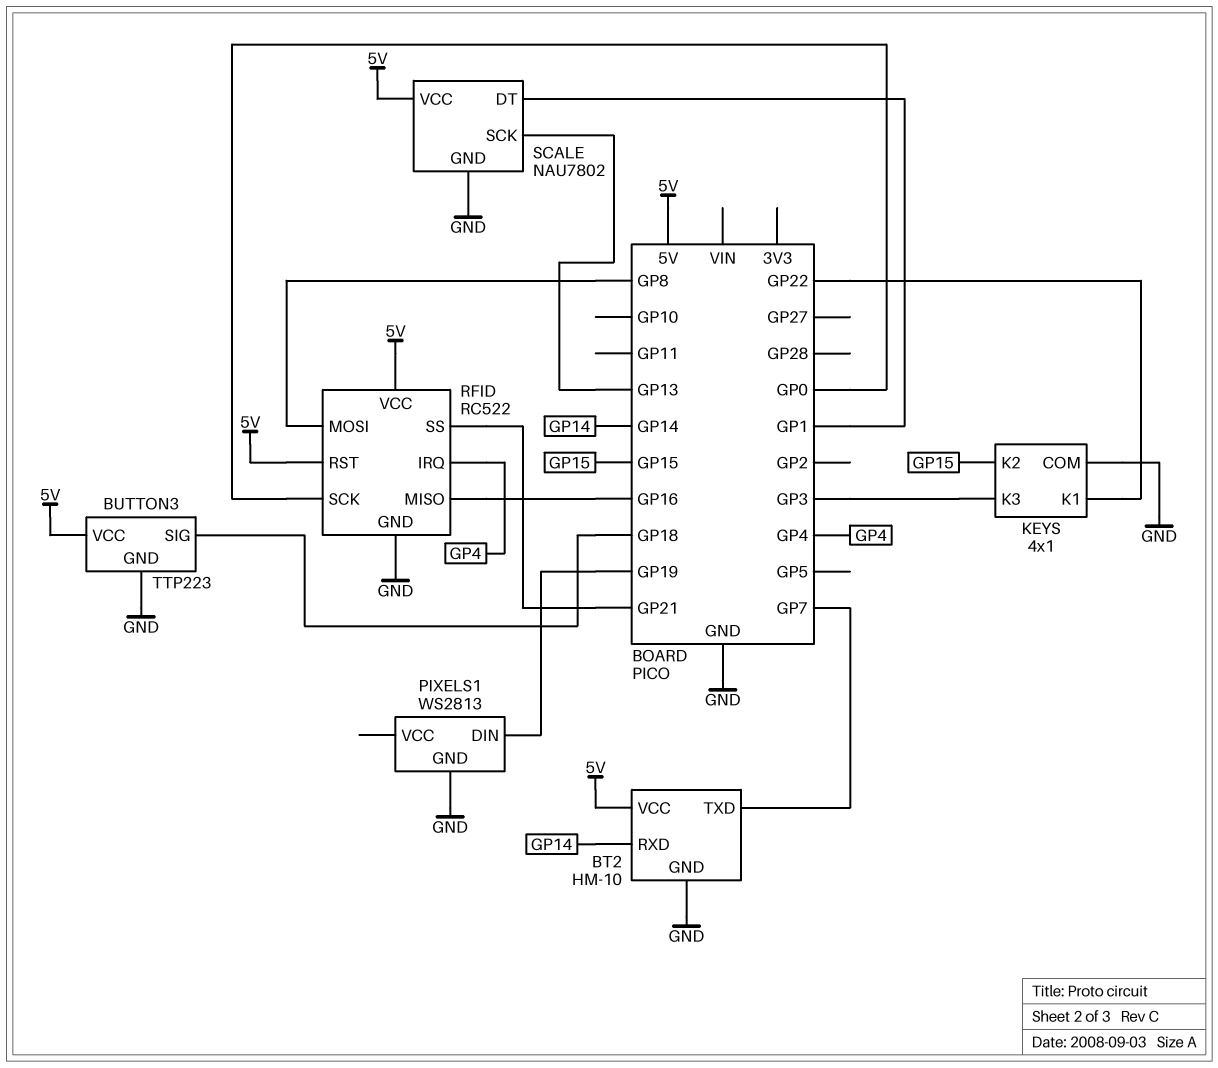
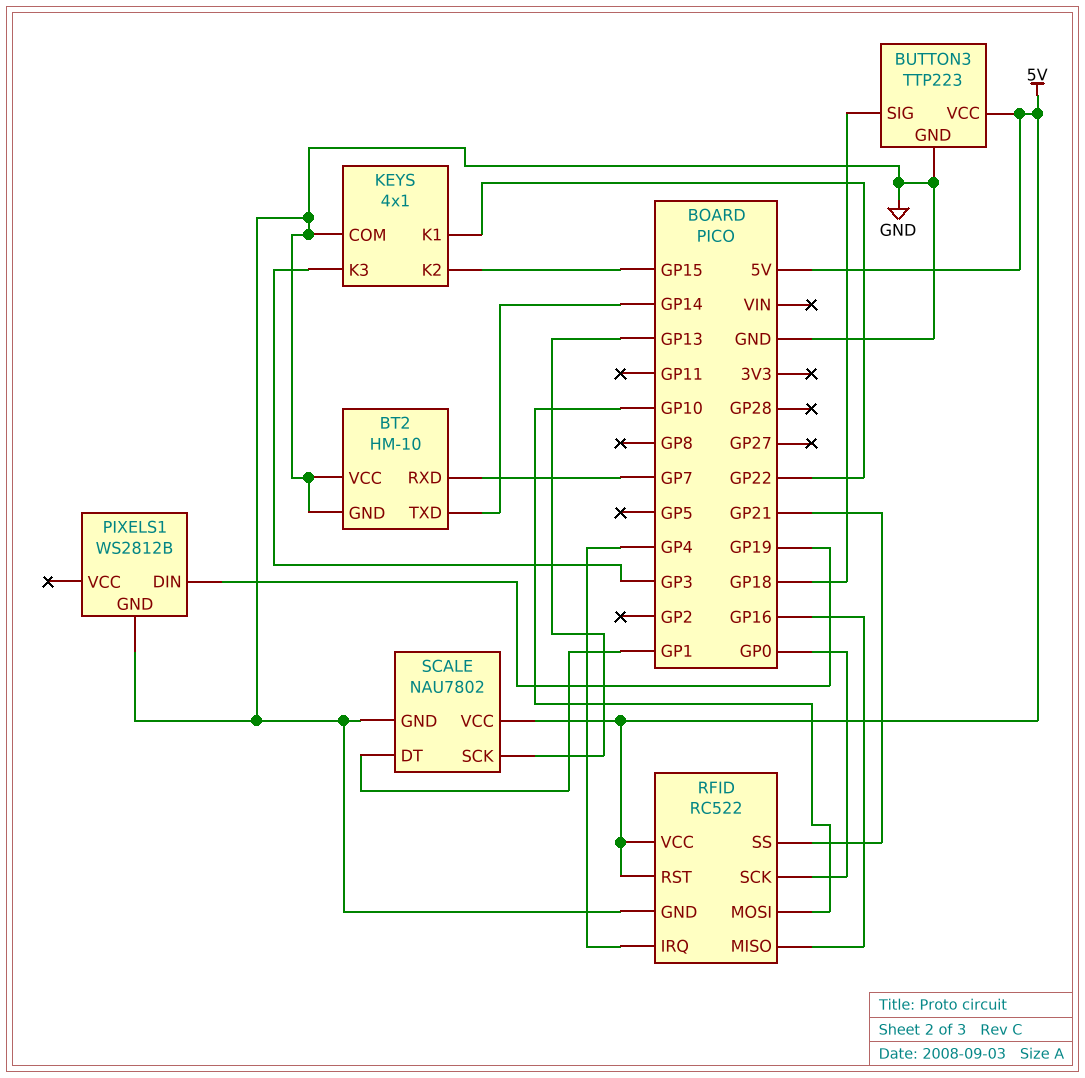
BT2 pin RXD: GP14 -> GP7
BT2 pin TXD: GP7 -> GP14
BT2 pin VCC: 5V -> GND
PIXELS1: WS2813 -> WS2812B
RFID pin MOSI: GP8 -> GP10

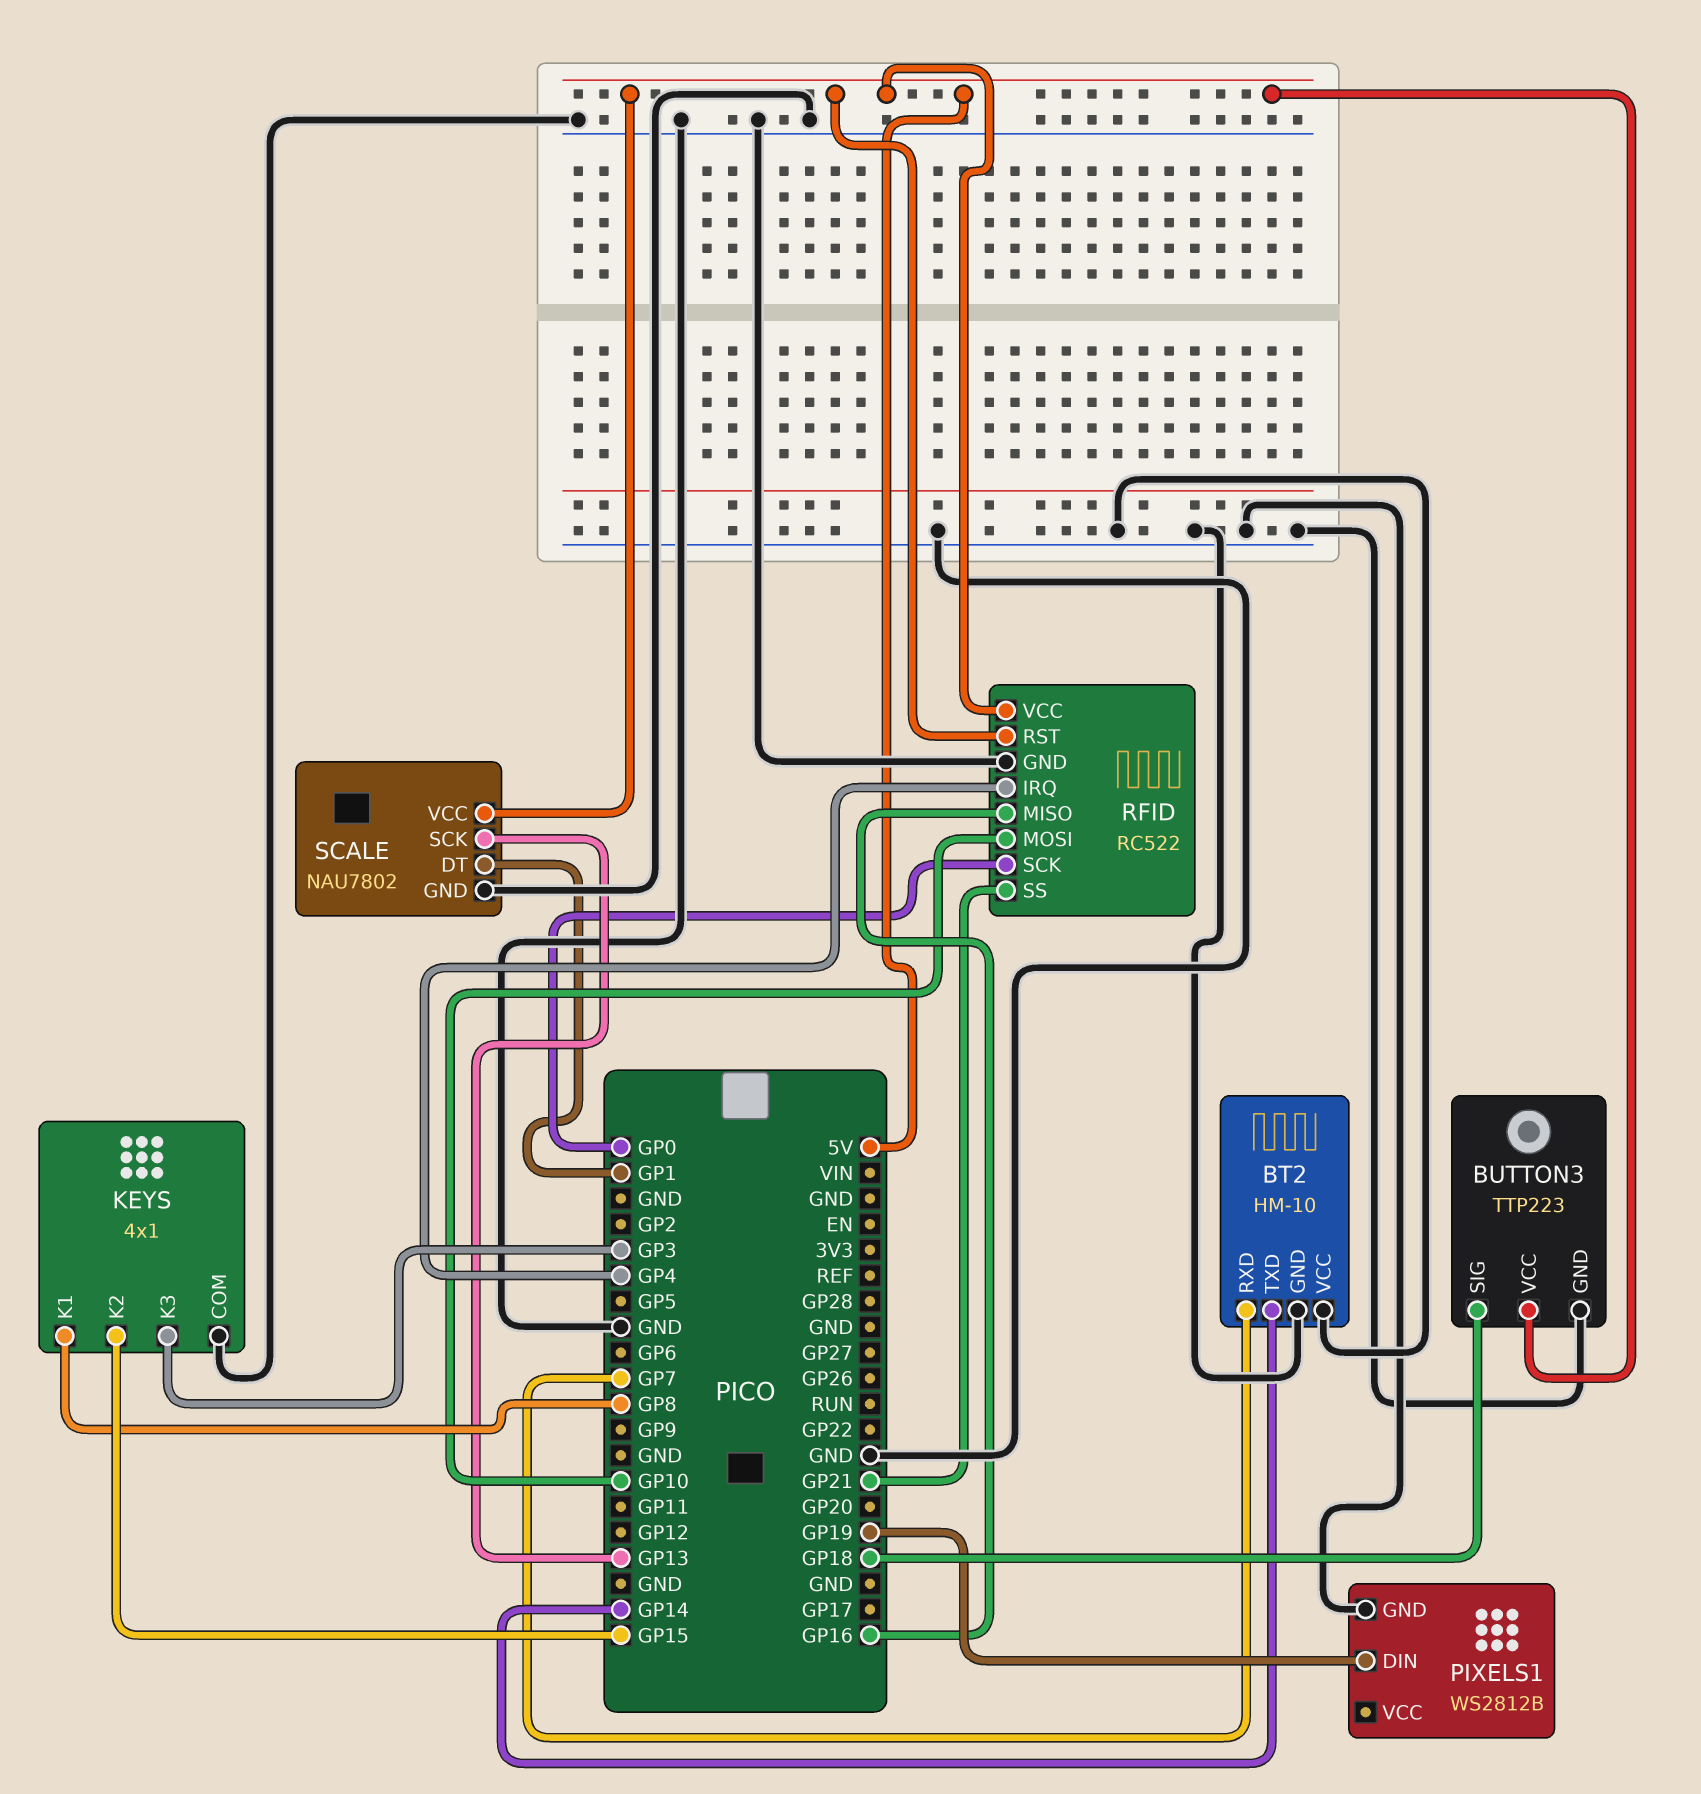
KEYS pin K1: GP22 -> GP8

